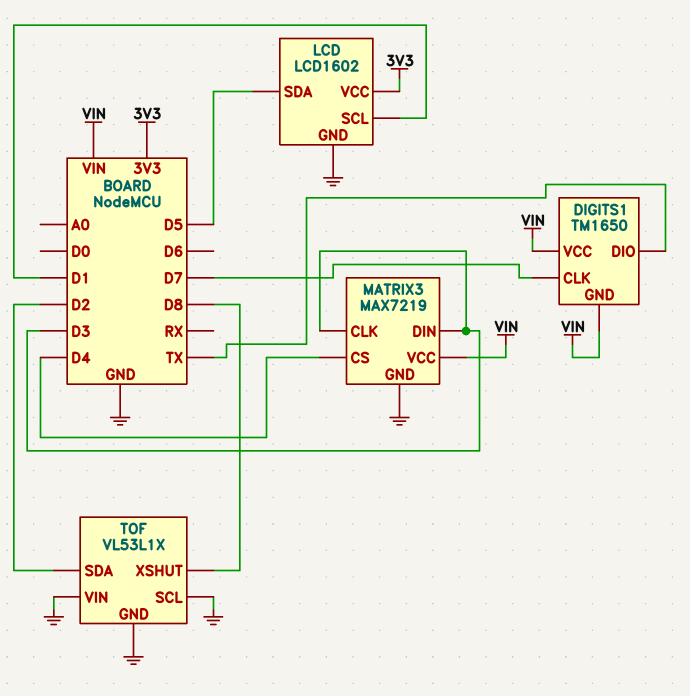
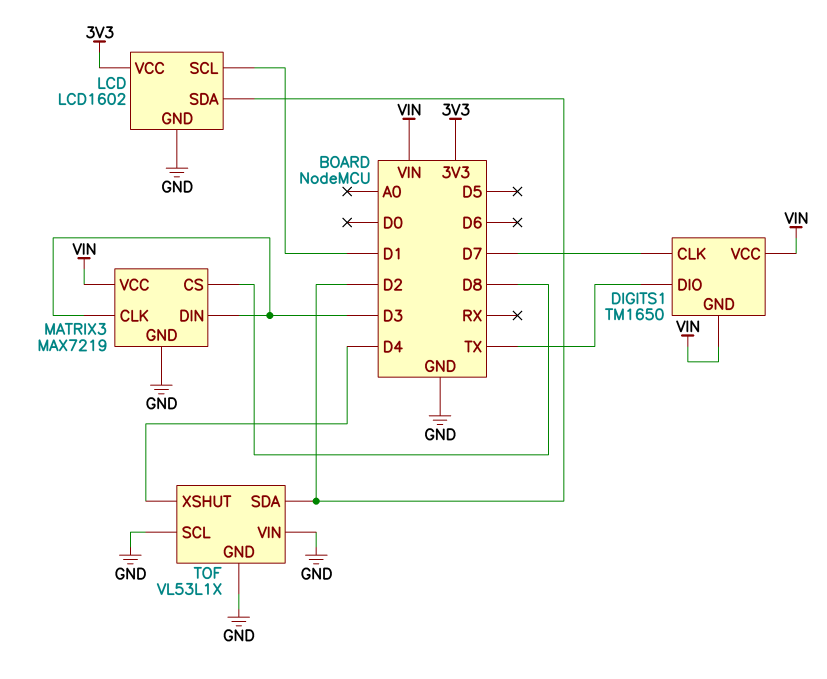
LCD pin SDA: D5 -> D2
MATRIX3 pin CS: D4 -> D8
TOF pin XSHUT: D8 -> D4

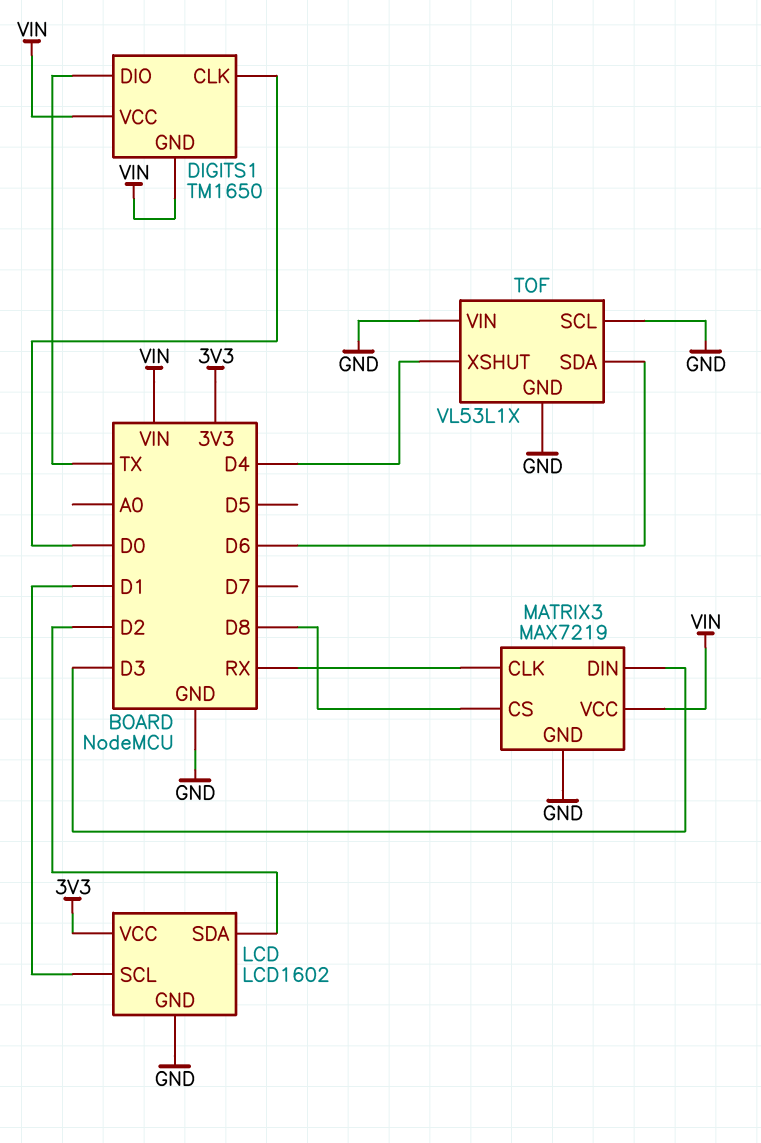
DIGITS1 pin CLK: D7 -> D0
MATRIX3 pin CLK: D3 -> RX
TOF pin SDA: D2 -> D6

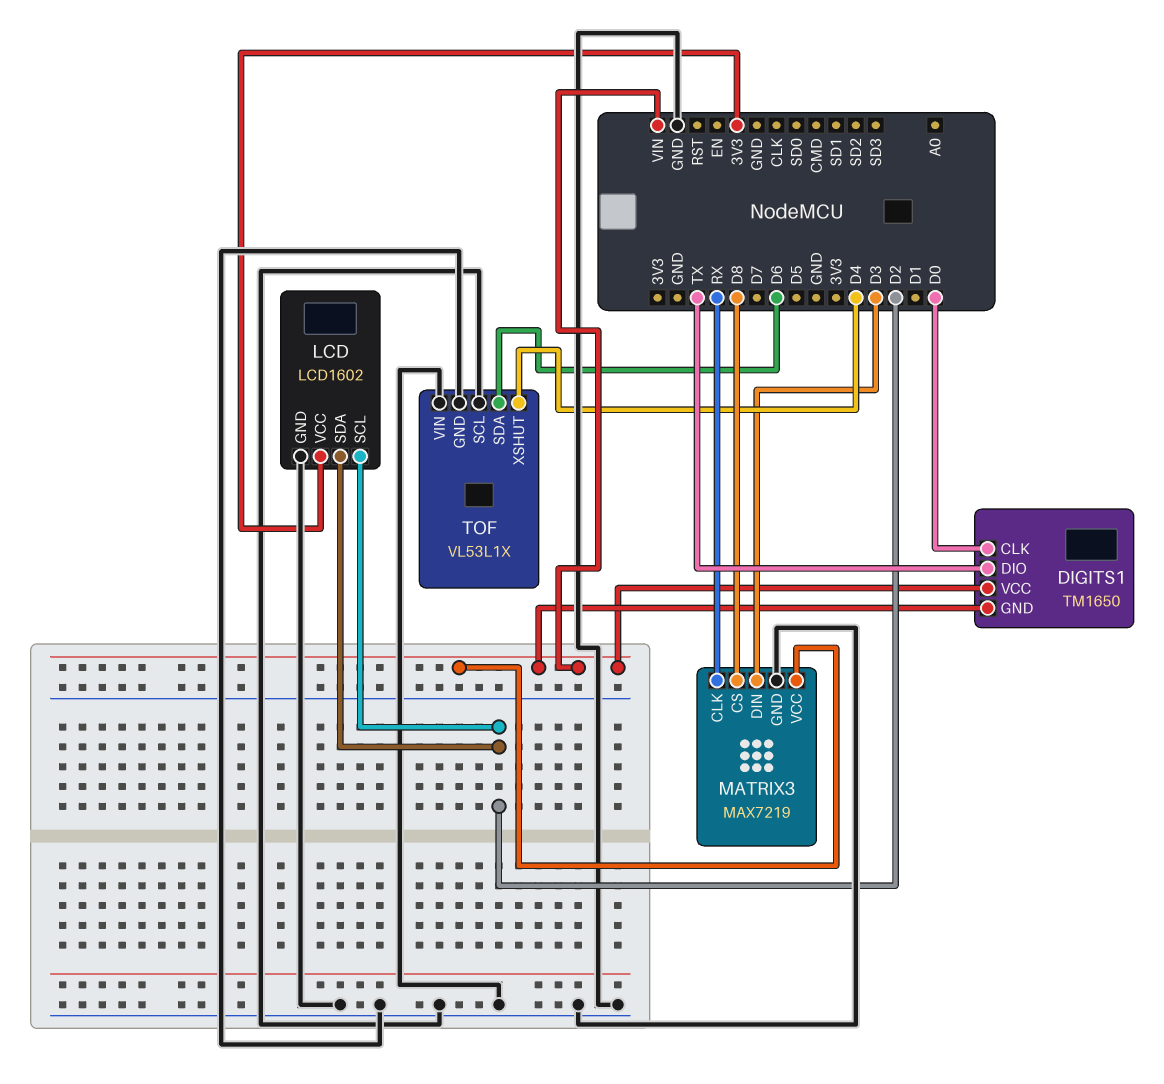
LCD pin SCL: D1 -> D2

